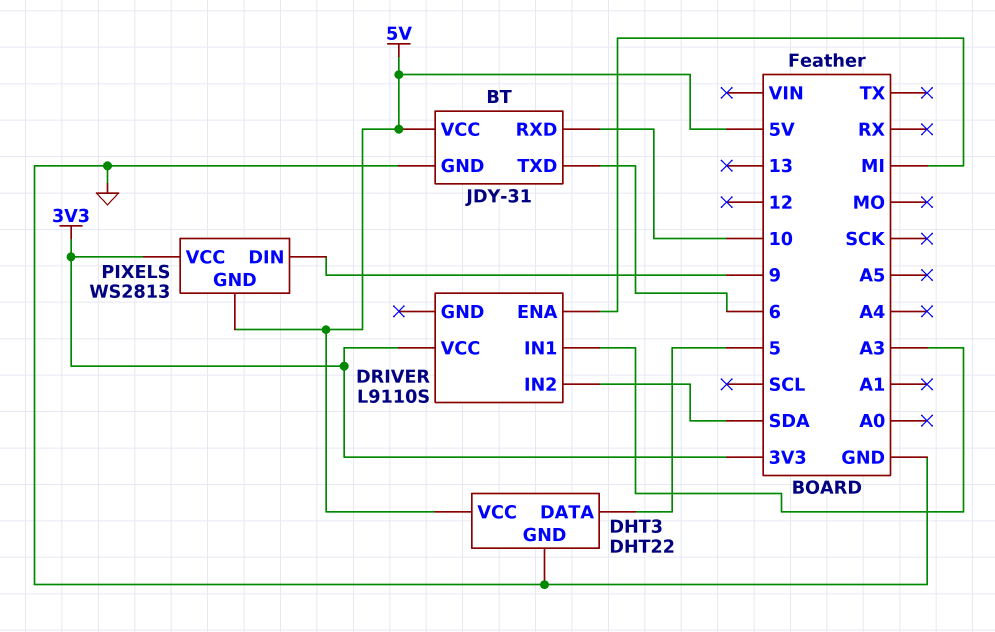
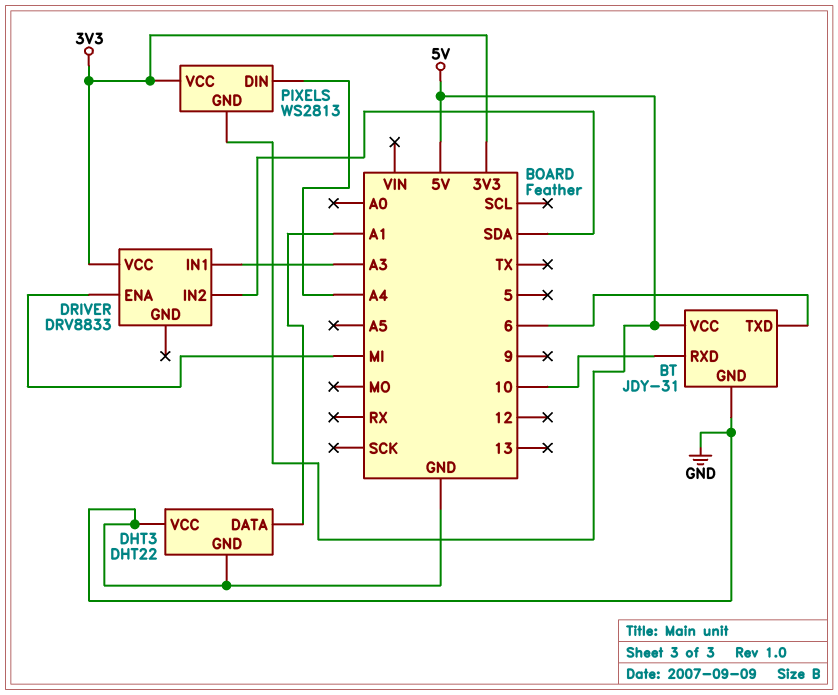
DHT3 pin DATA: 5 -> A1
DHT3 pin VCC: 5V -> GND
DRIVER: L9110S -> DRV8833
PIXELS pin DIN: 9 -> A4

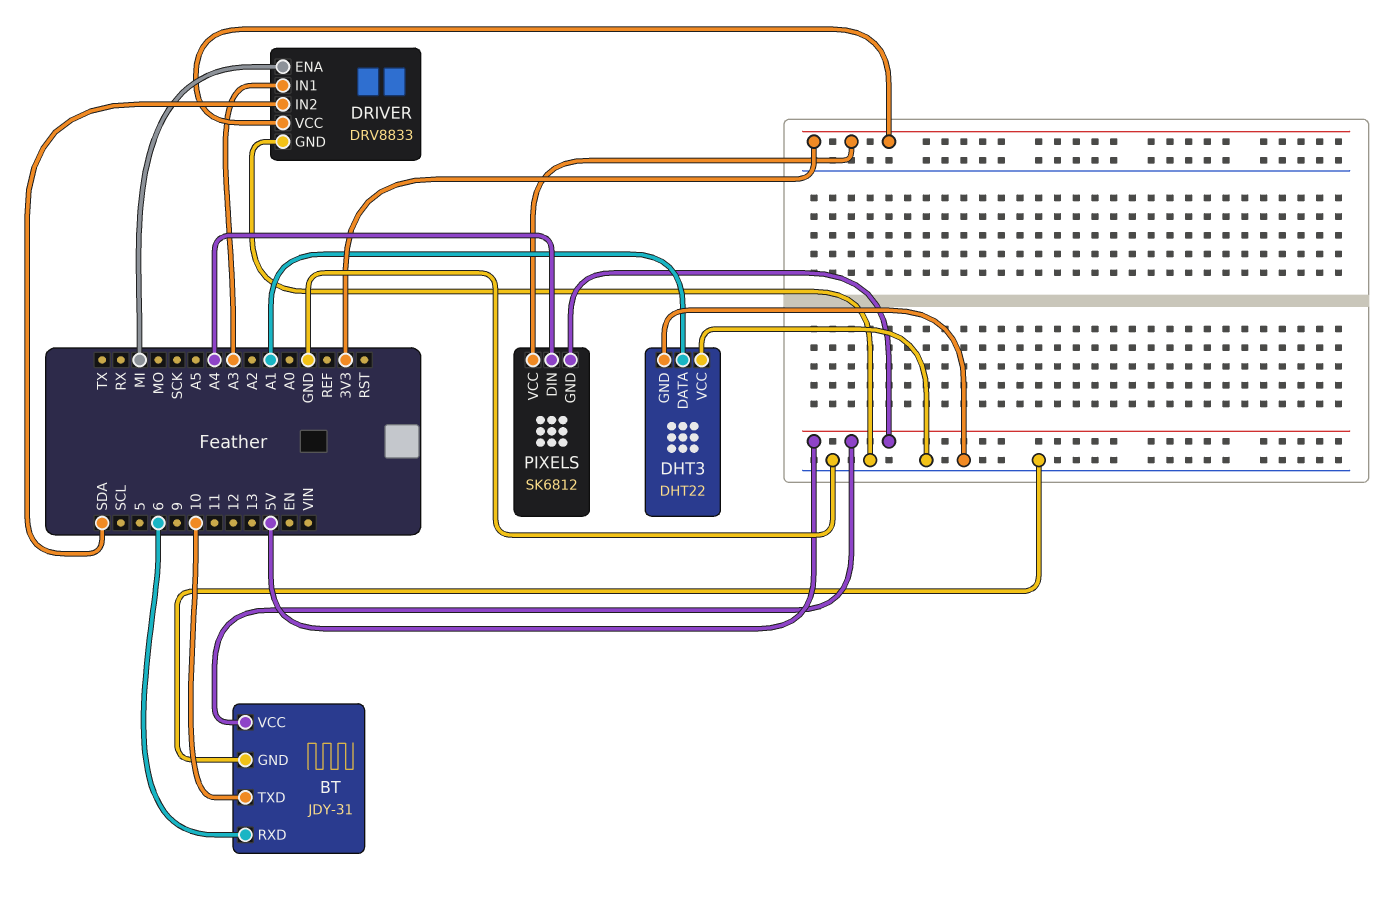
BT pin RXD: 10 -> 6
BT pin TXD: 6 -> 10
DRIVER pin GND: none -> GND
PIXELS: WS2813 -> SK6812

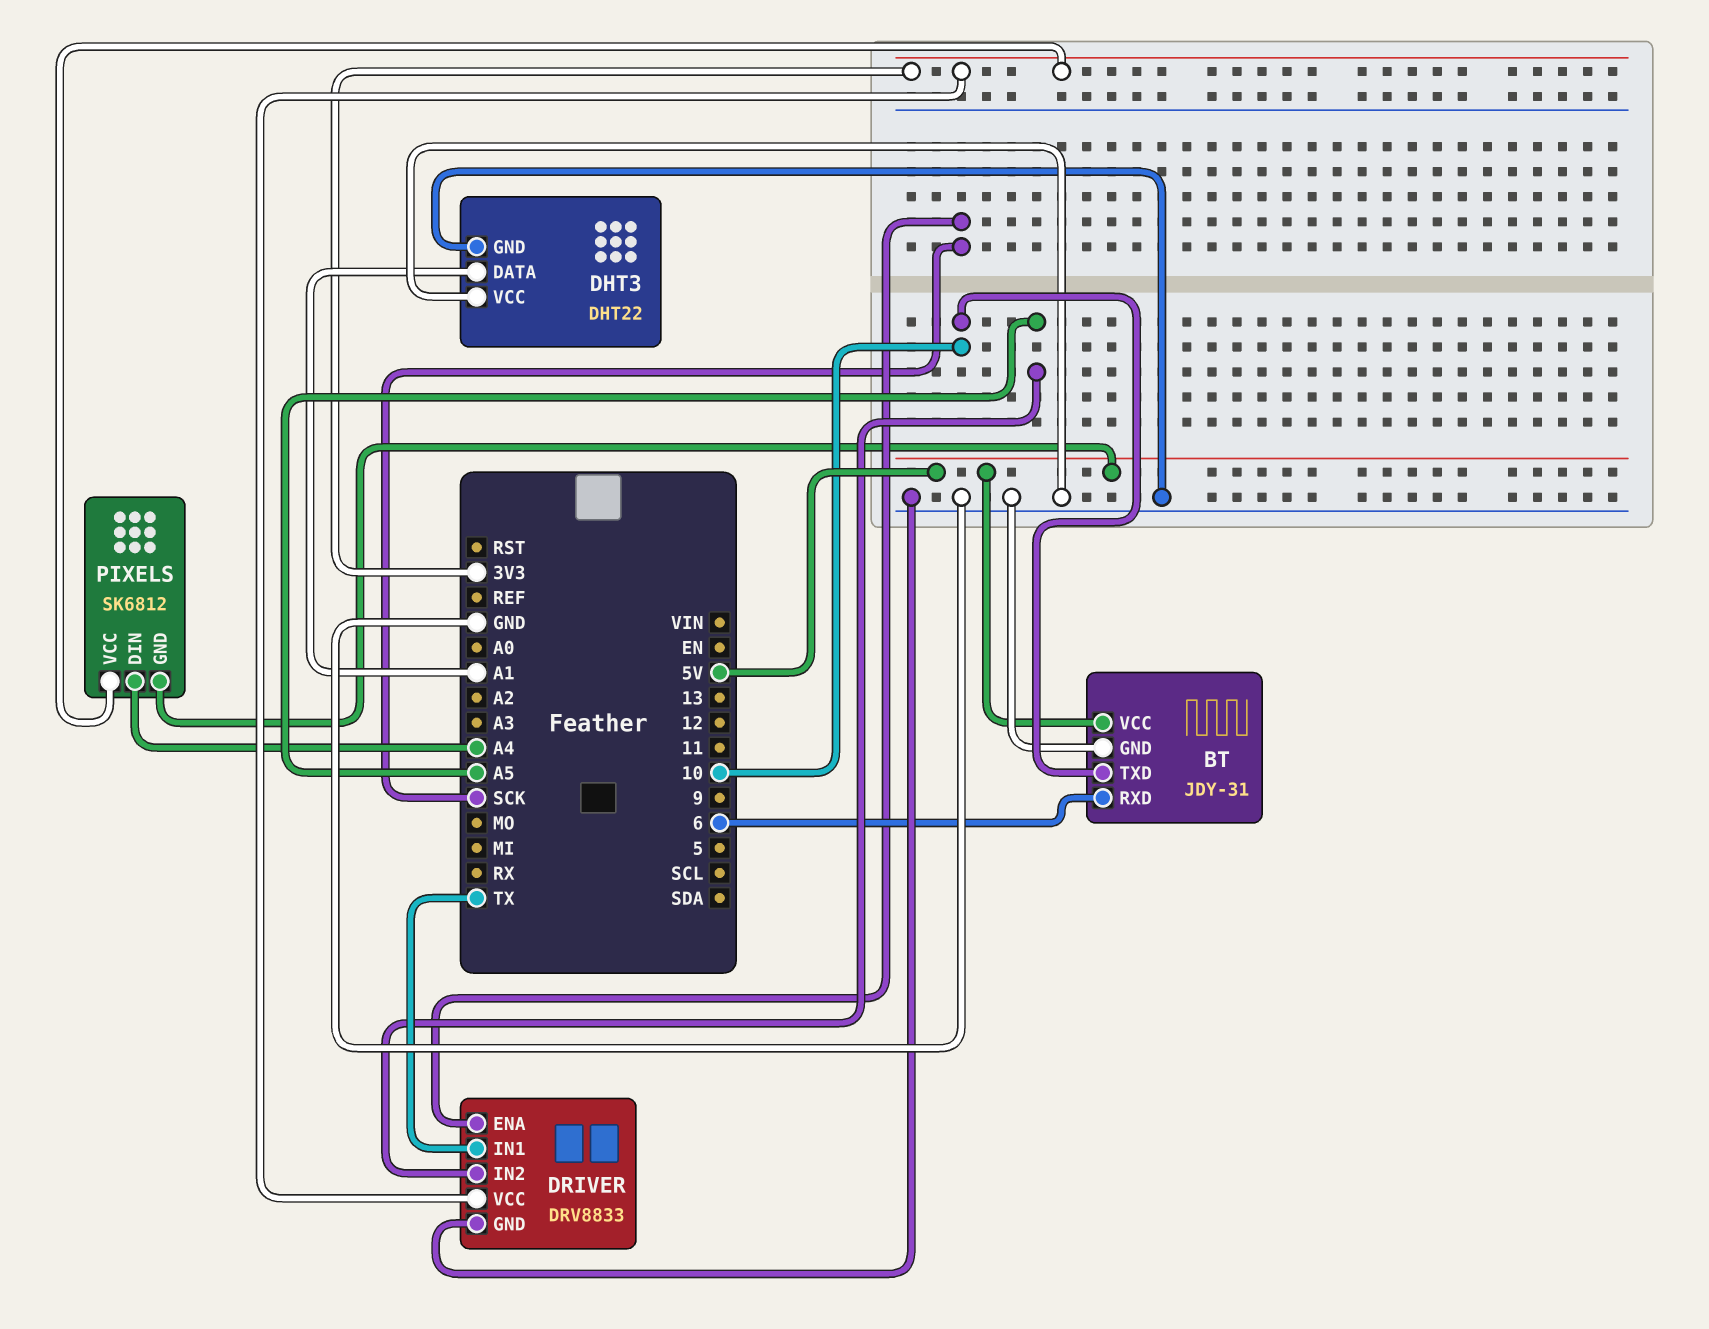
DRIVER pin ENA: MI -> SCK
DRIVER pin IN1: A3 -> TX
DRIVER pin IN2: SDA -> A5

